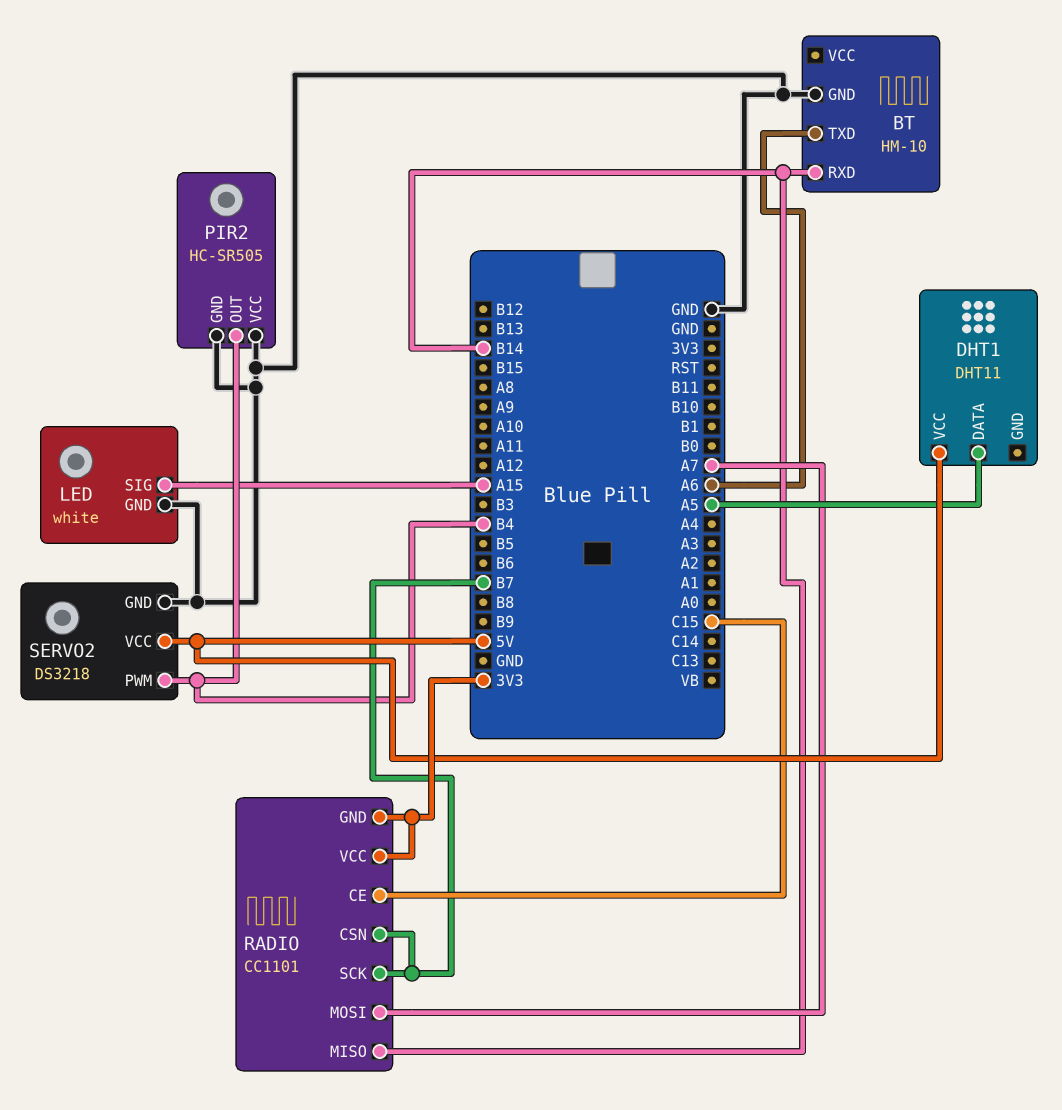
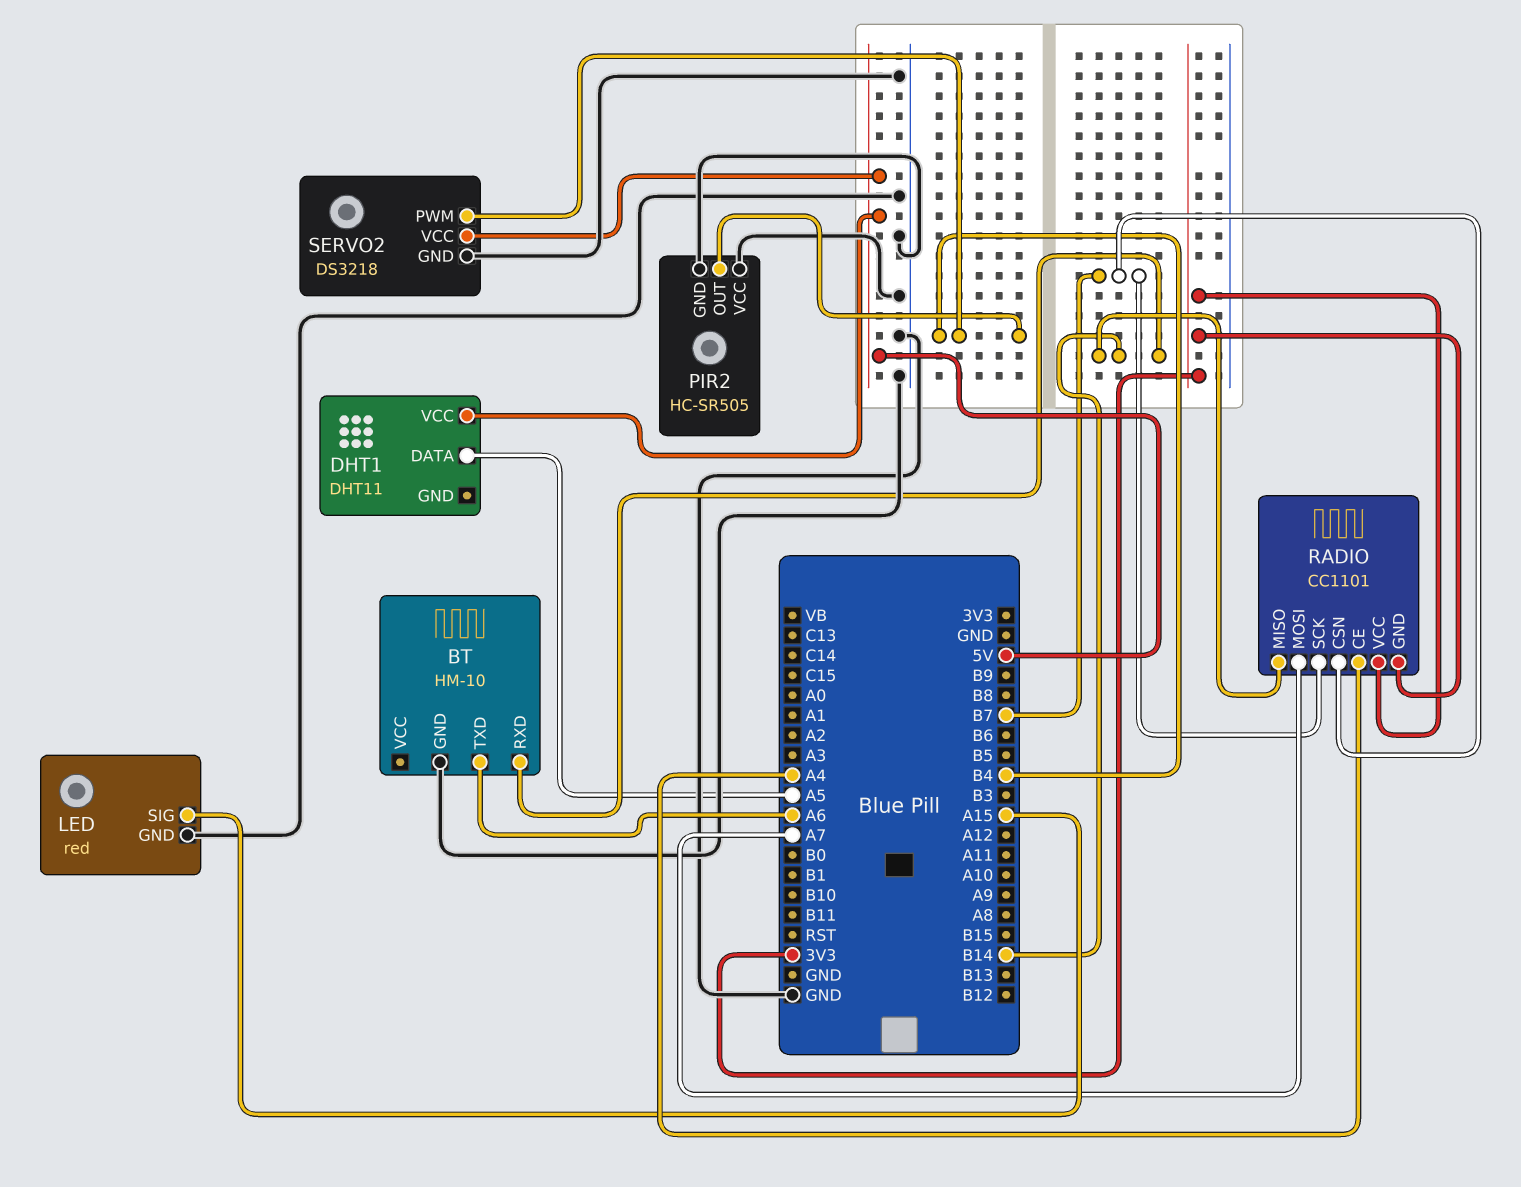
LED: white -> red
RADIO pin CE: C15 -> A4

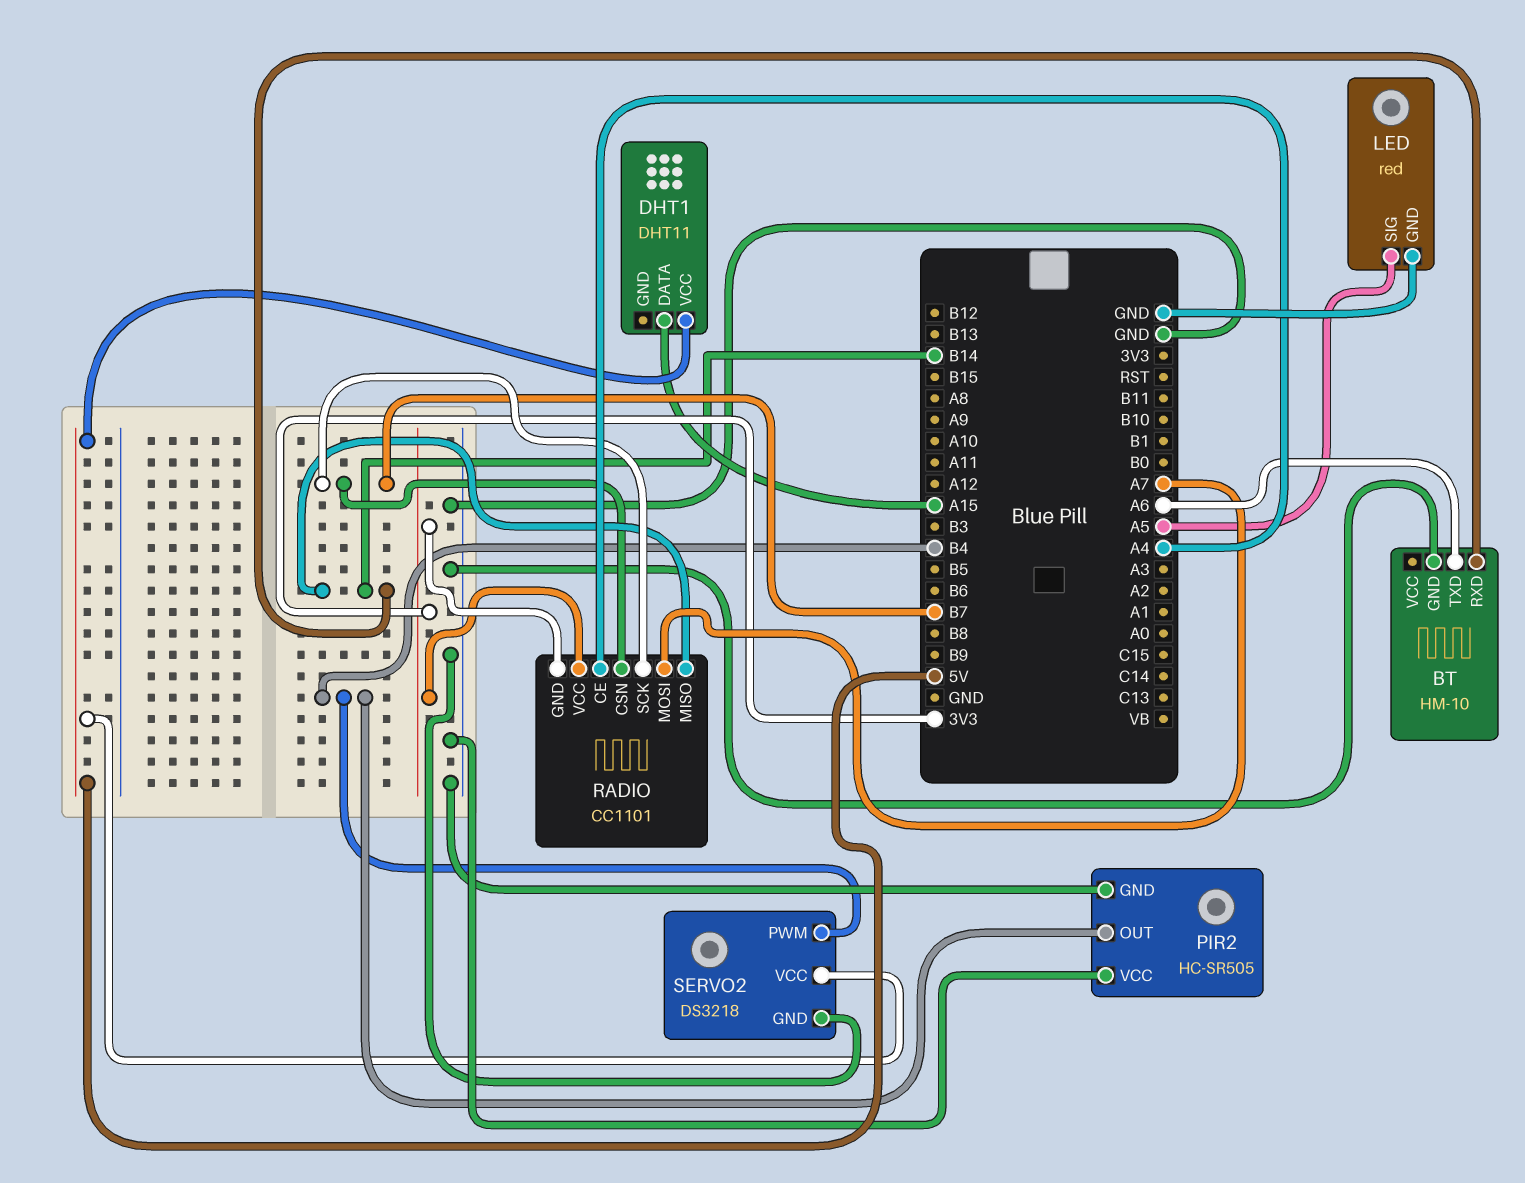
DHT1 pin DATA: A5 -> A15
LED pin SIG: A15 -> A5

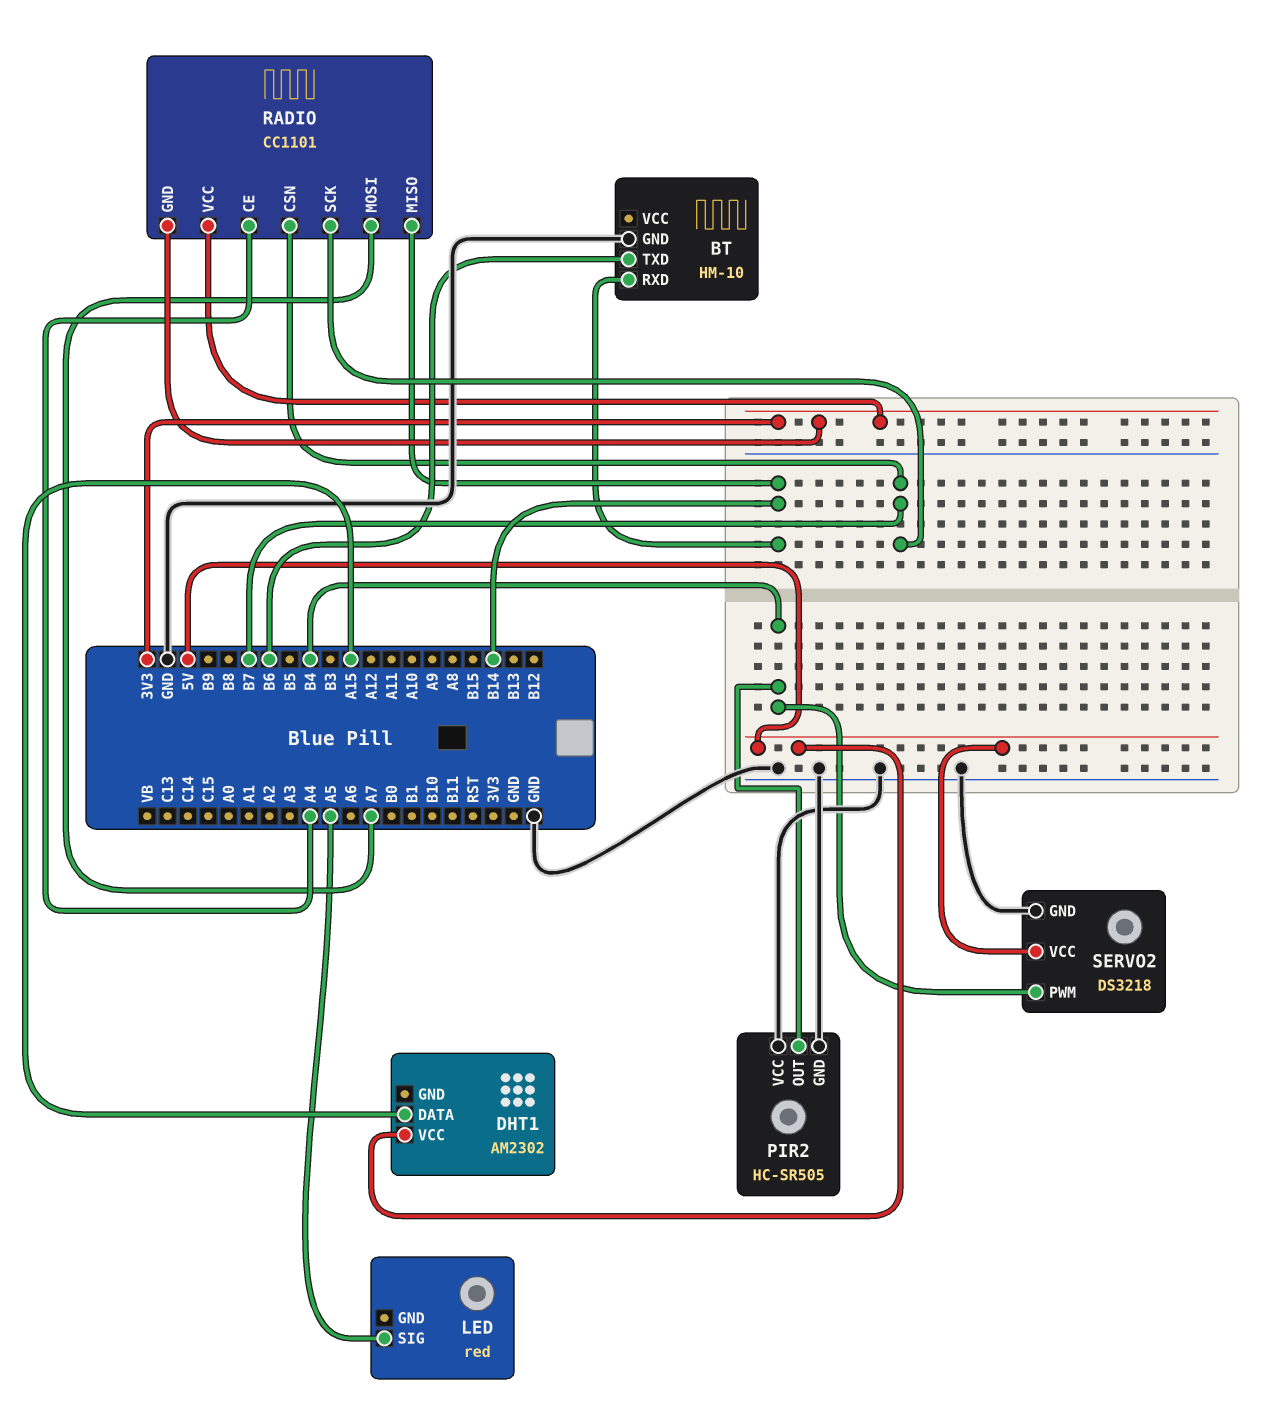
BT pin TXD: A6 -> B6
DHT1: DHT11 -> AM2302
LED pin GND: GND -> none

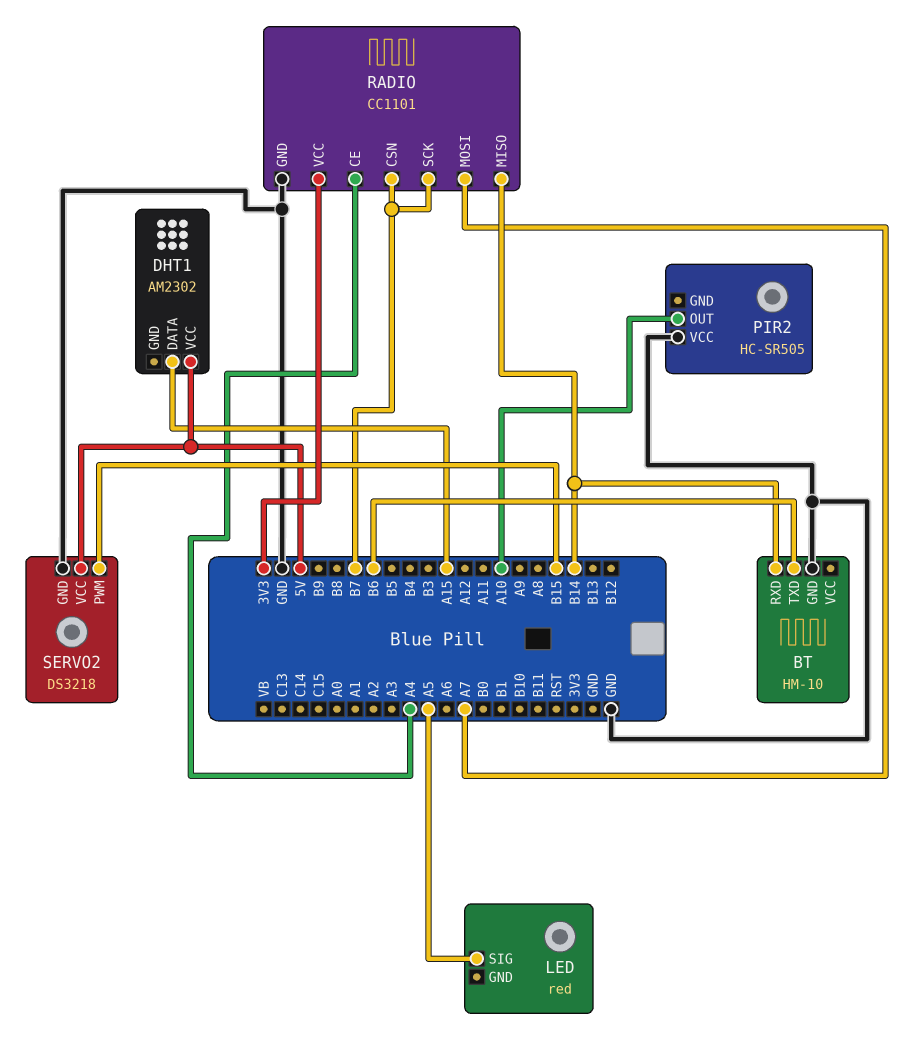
PIR2 pin GND: GND -> none
PIR2 pin OUT: B4 -> A10
RADIO pin GND: 3V3 -> GND
SERVO2 pin PWM: B4 -> B15

